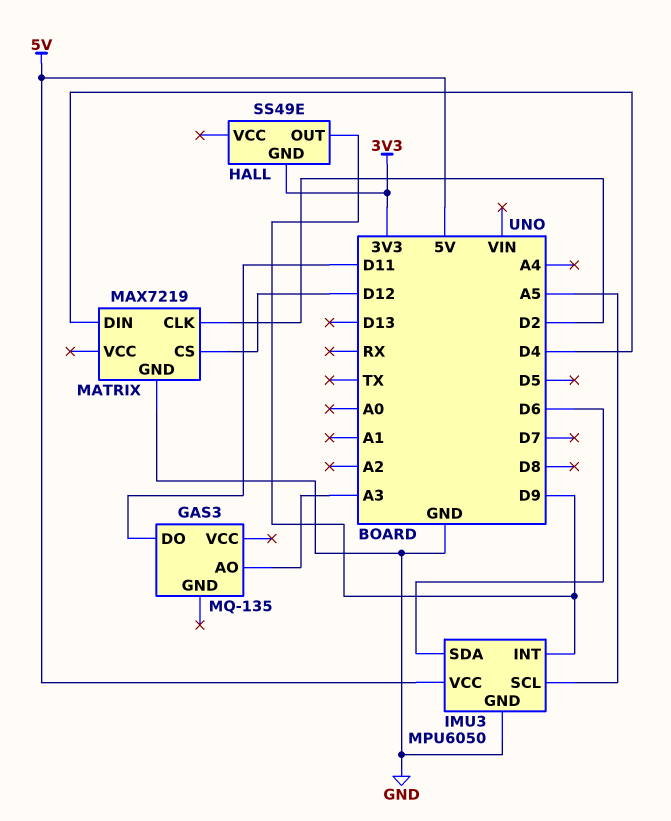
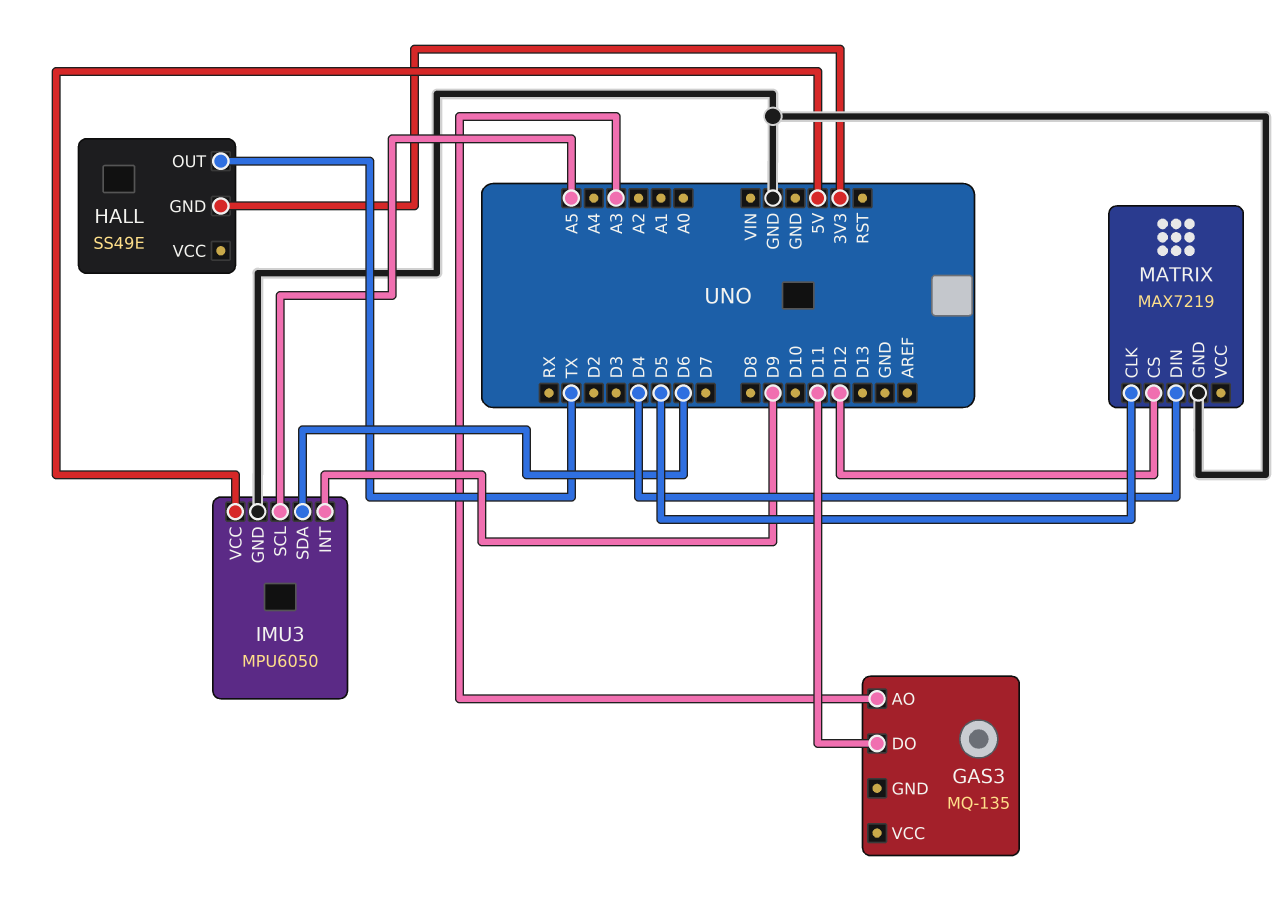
HALL pin OUT: D9 -> TX
MATRIX pin CLK: D2 -> D5

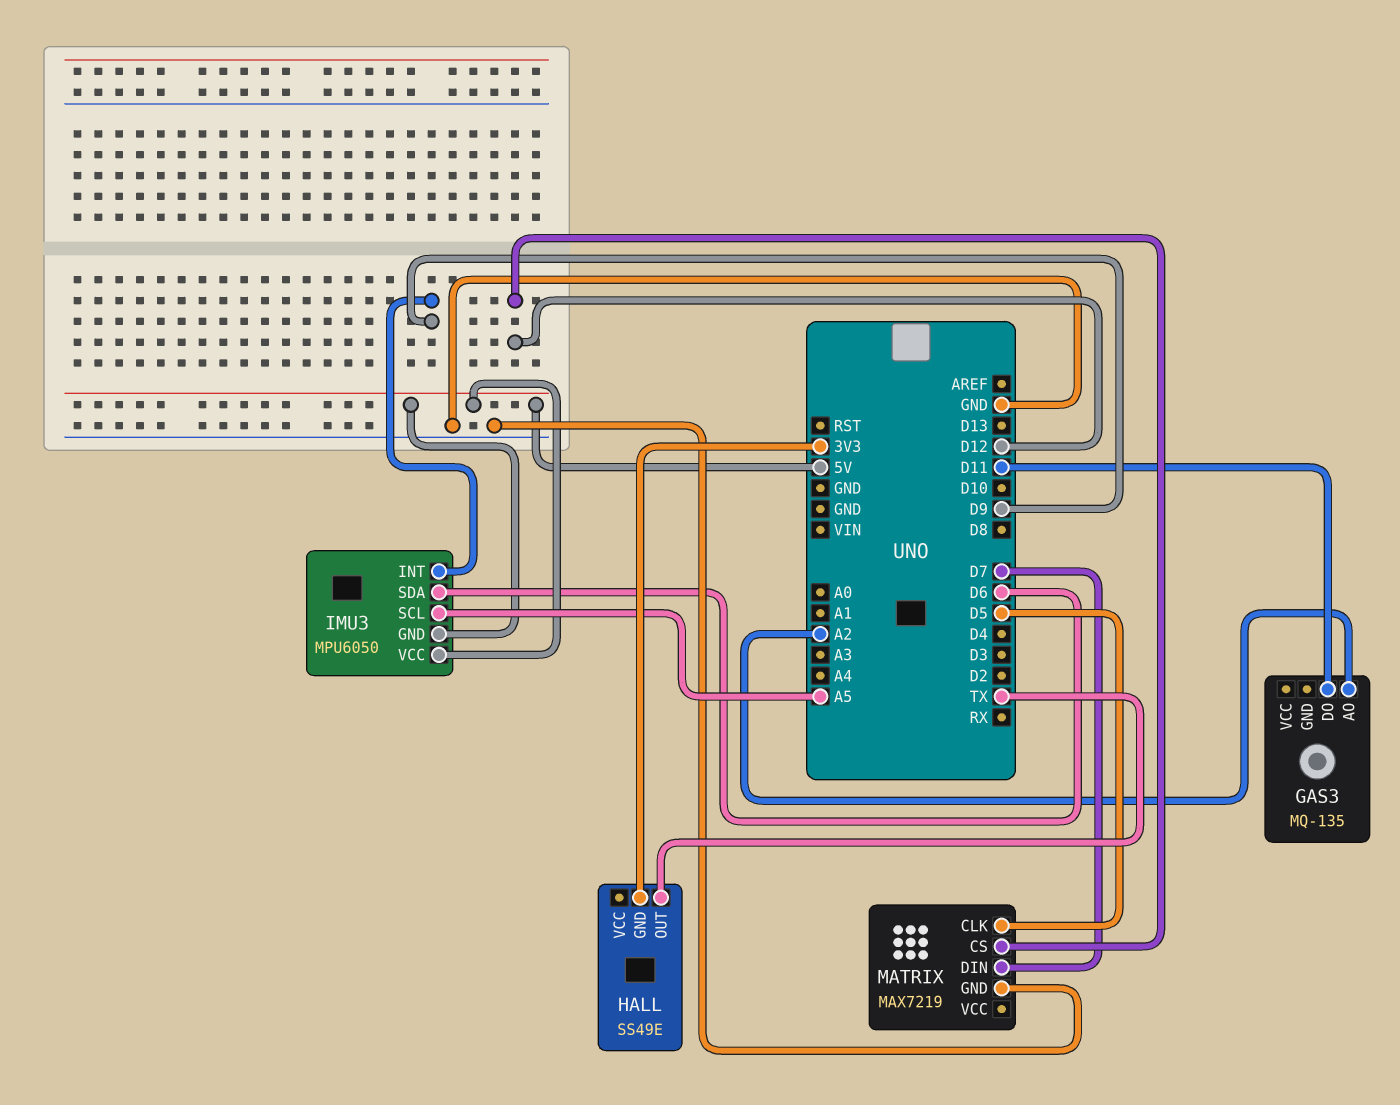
GAS3 pin AO: A3 -> A2
IMU3 pin GND: GND -> 5V
MATRIX pin DIN: D4 -> D7

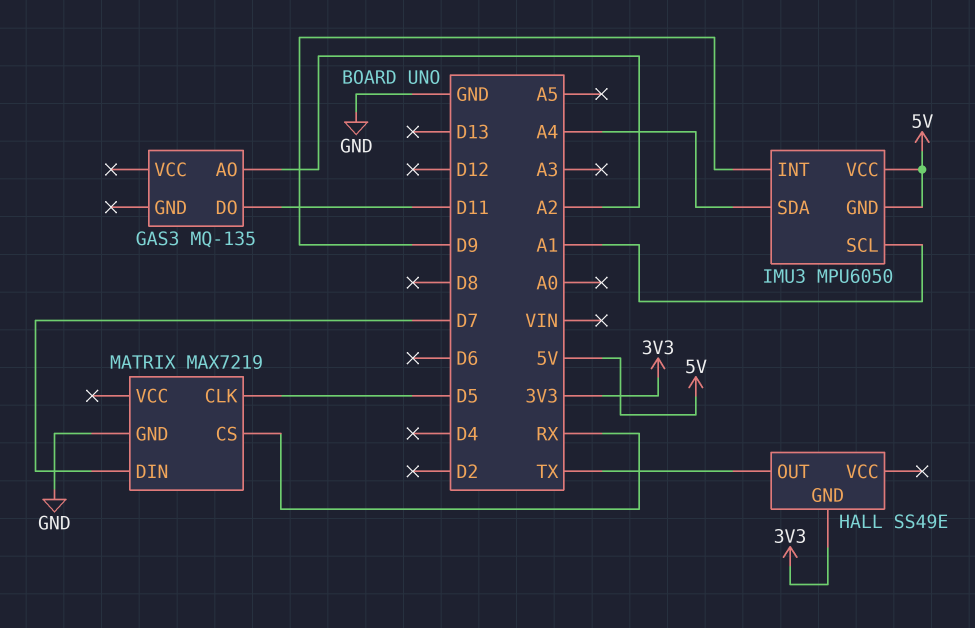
IMU3 pin SCL: A5 -> A1
IMU3 pin SDA: D6 -> A4
MATRIX pin CS: D12 -> RX

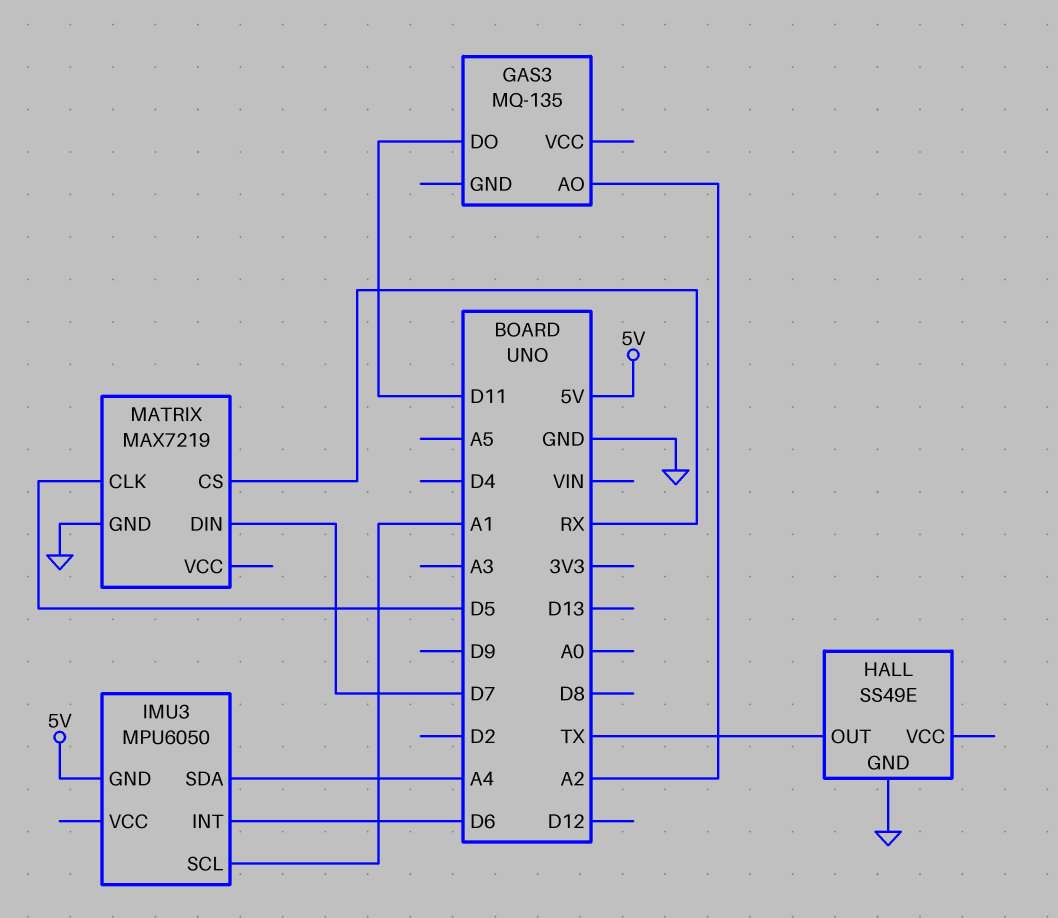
HALL pin GND: 3V3 -> GND
IMU3 pin INT: D9 -> D6
IMU3 pin VCC: 5V -> none

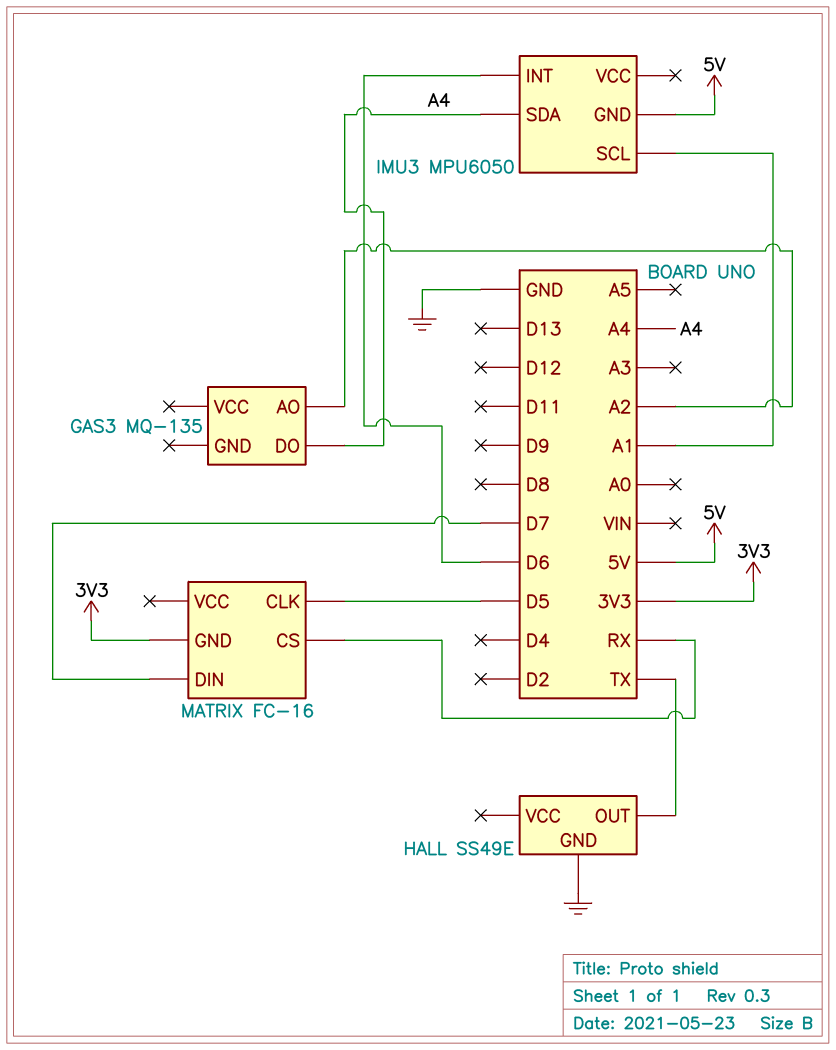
GAS3 pin DO: D11 -> A4
MATRIX: MAX7219 -> FC-16
MATRIX pin GND: GND -> 3V3

